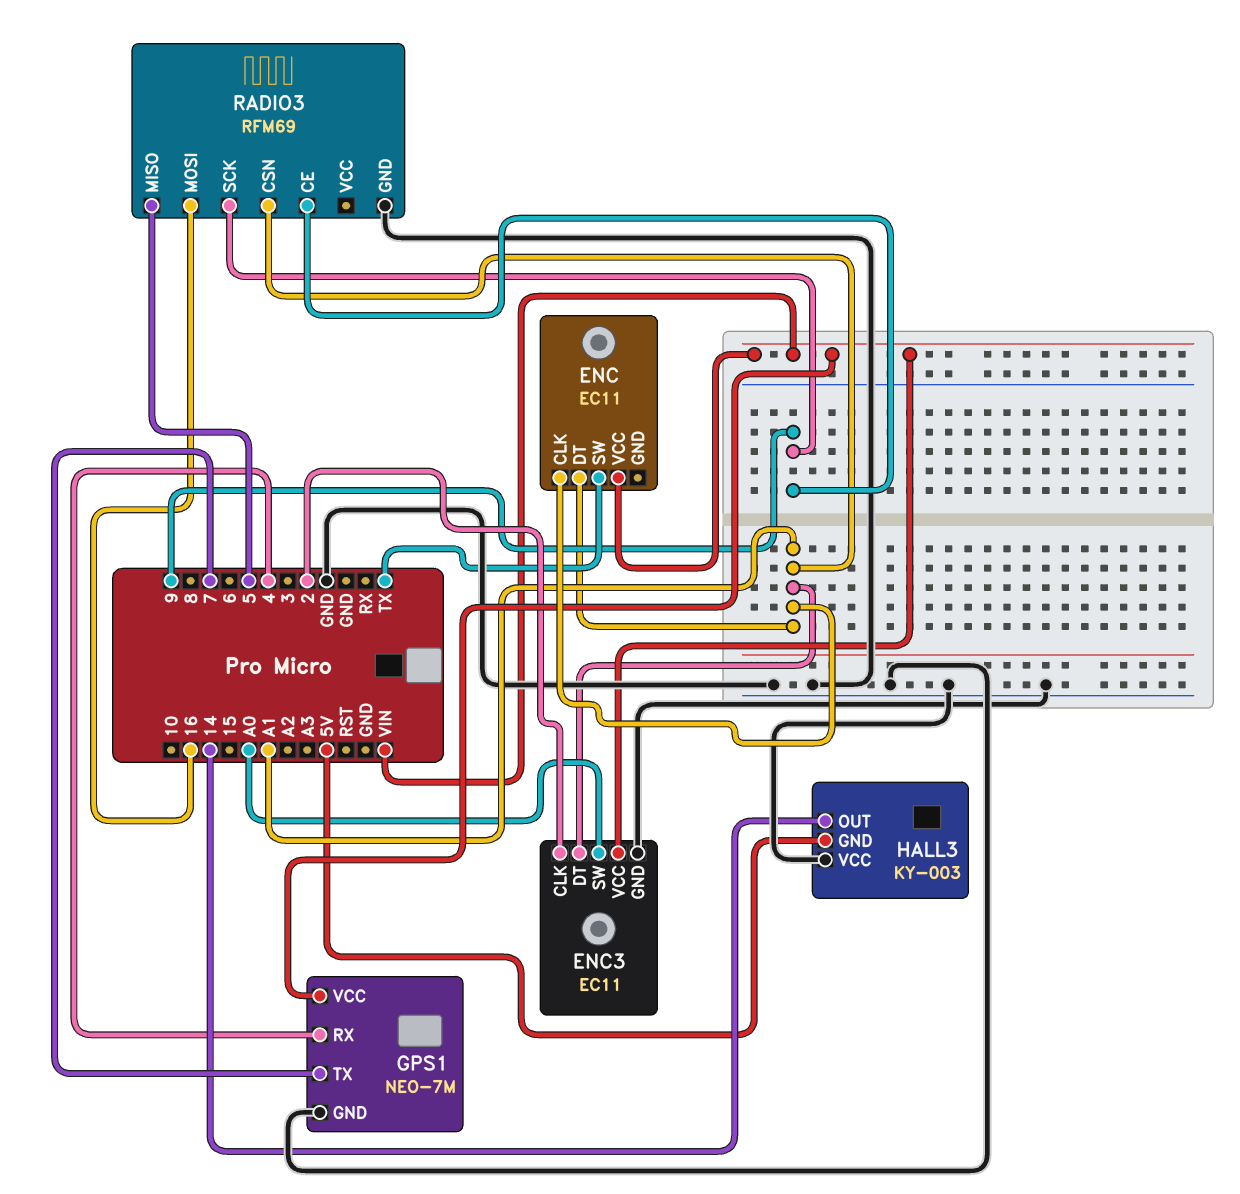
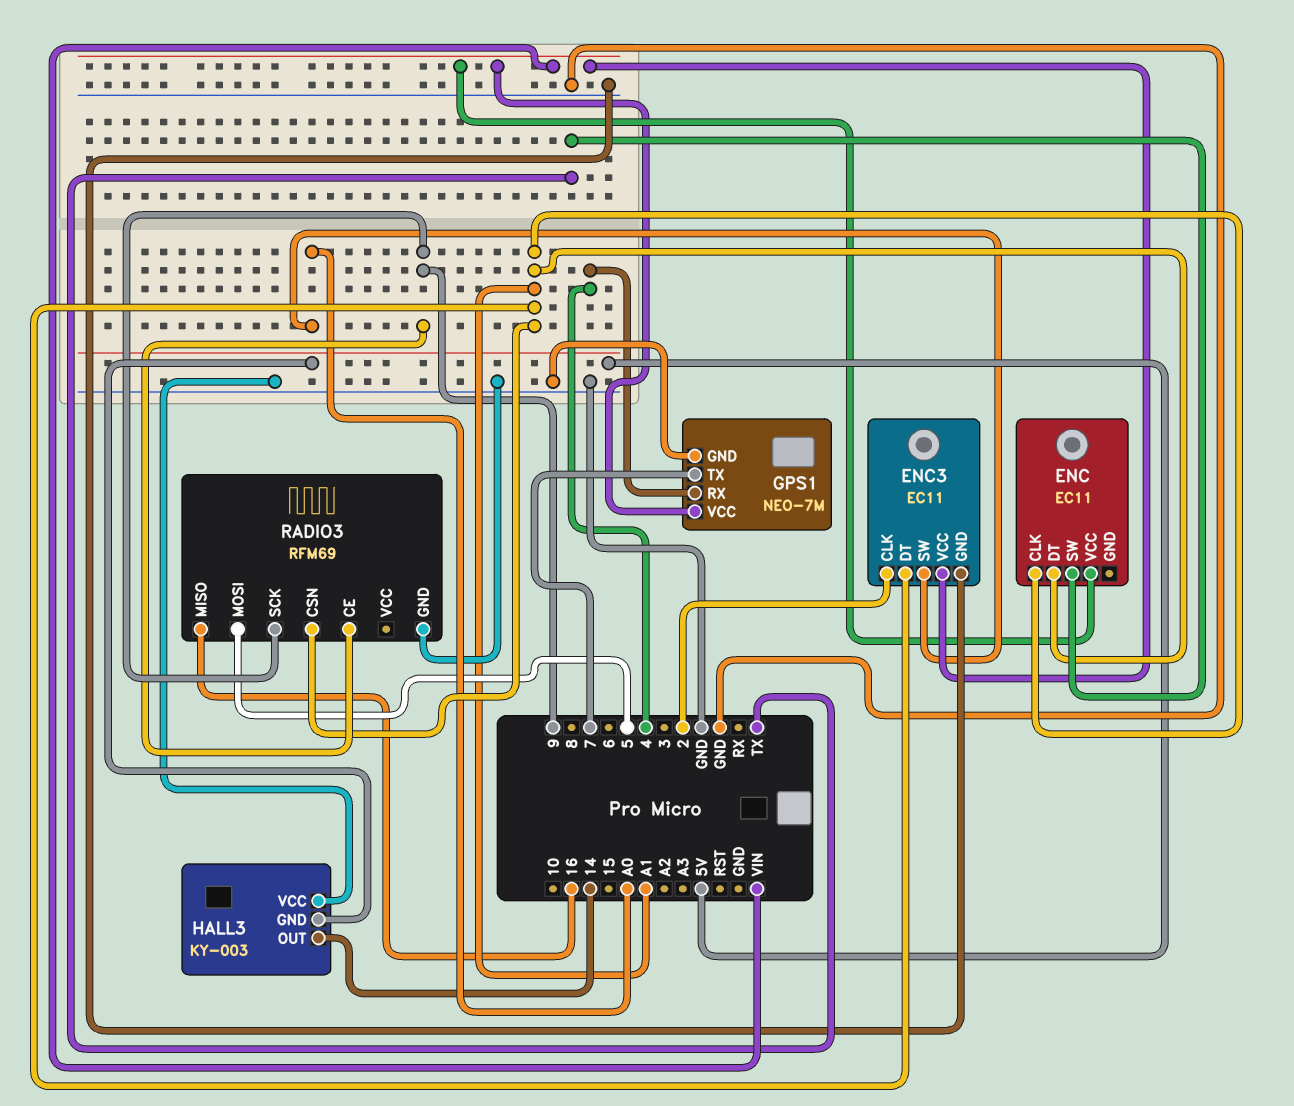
RADIO3 pin MISO: 5 -> 16
RADIO3 pin MOSI: 16 -> 5

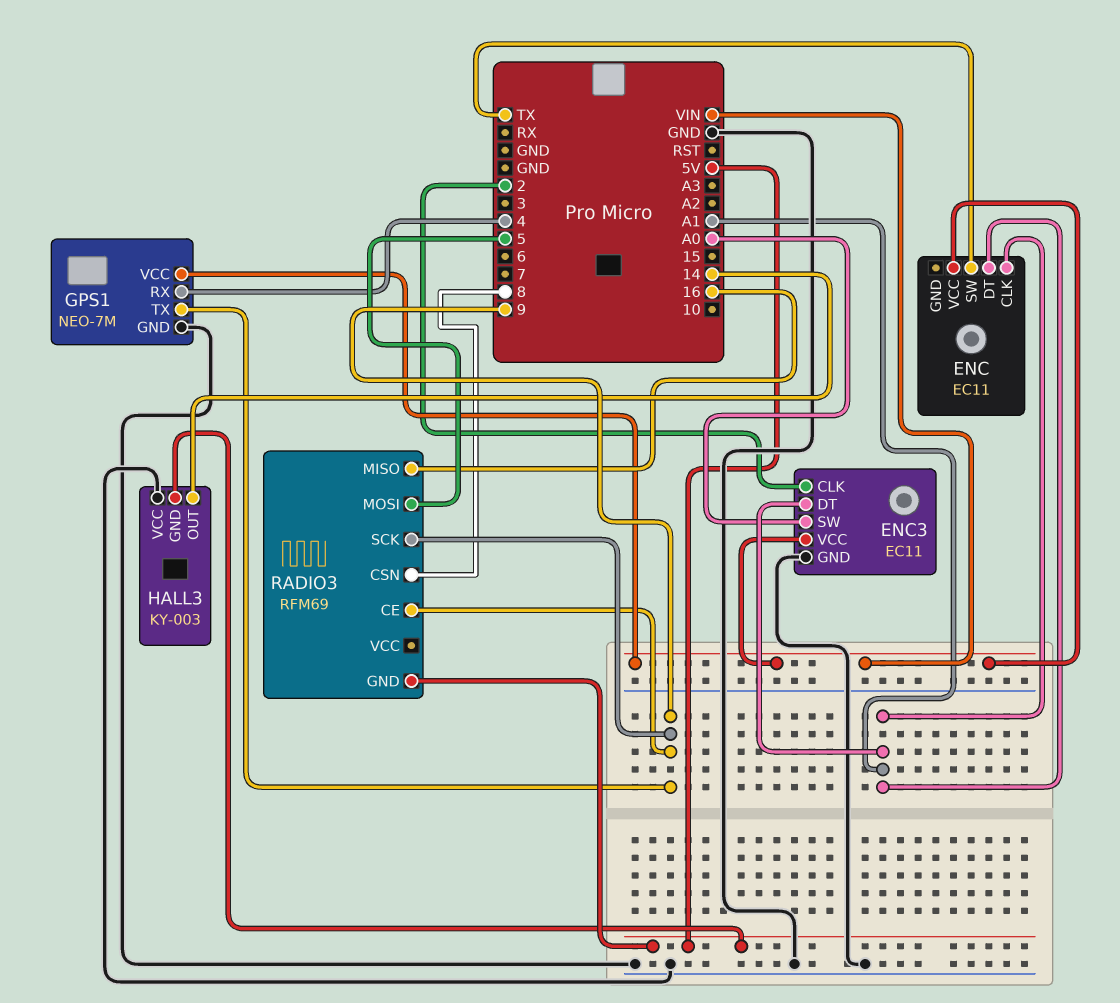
GPS1 pin TX: 7 -> 9
RADIO3 pin CSN: A1 -> 8
RADIO3 pin GND: GND -> 5V

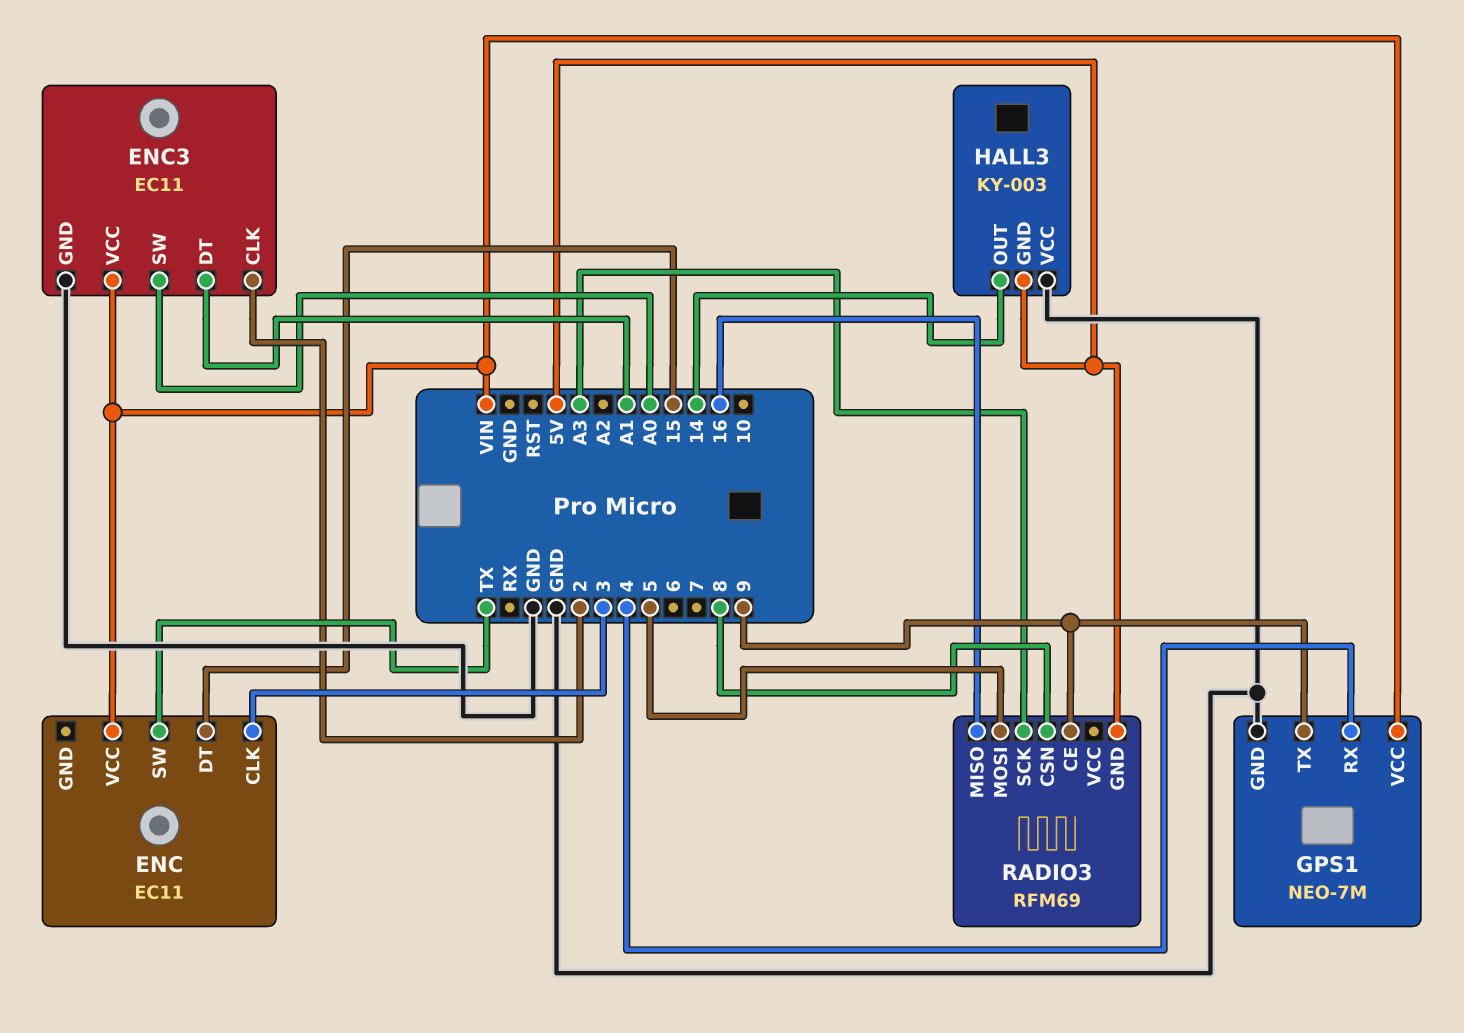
ENC pin CLK: A1 -> 3
ENC pin DT: A1 -> 15
RADIO3 pin SCK: 9 -> A3

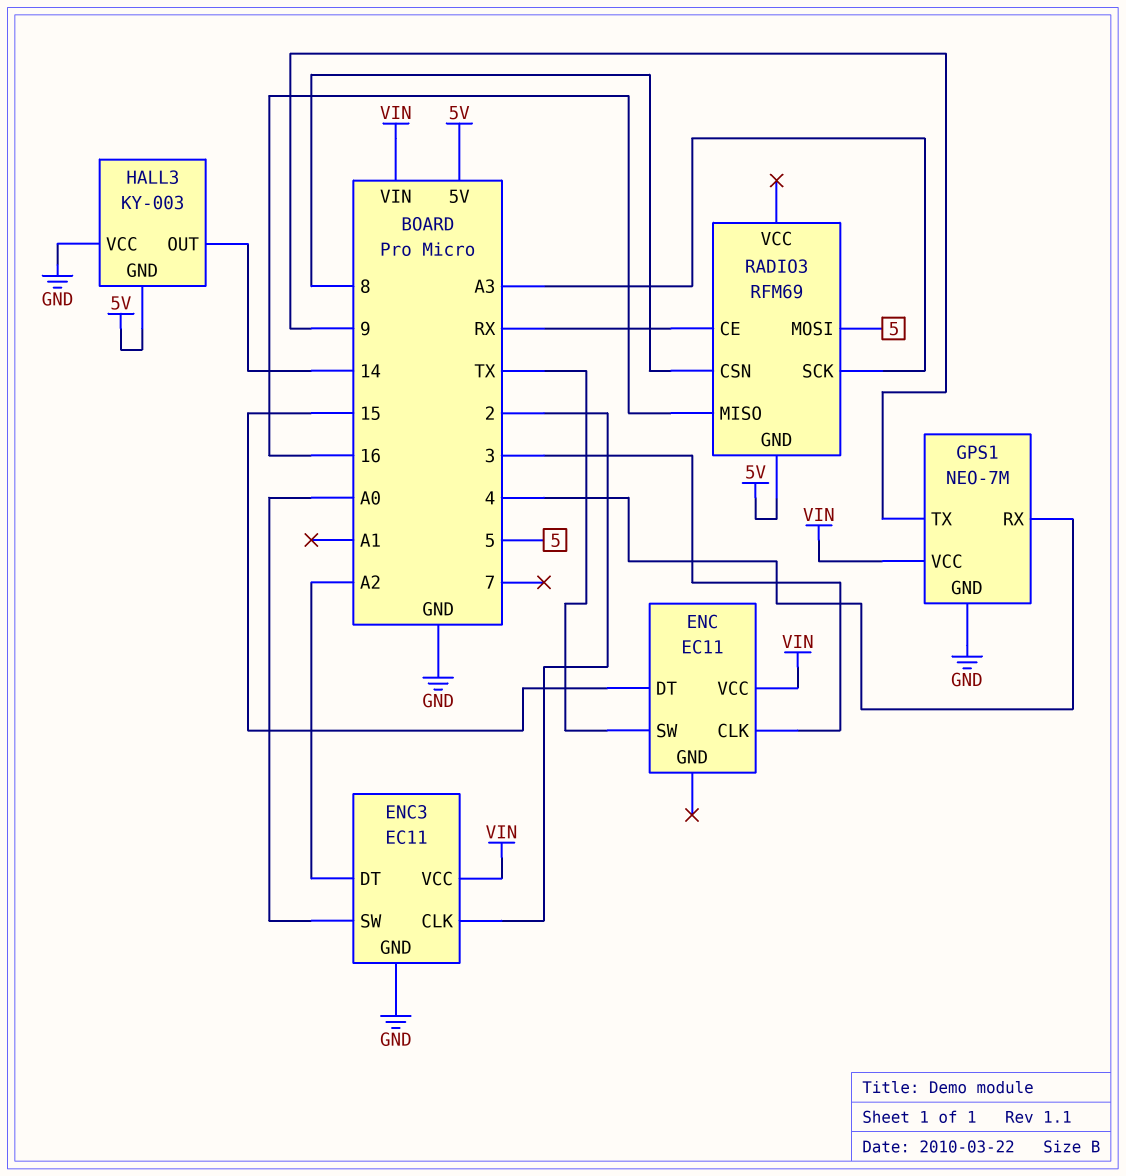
ENC3 pin DT: A1 -> A2
RADIO3 pin CE: 9 -> RX

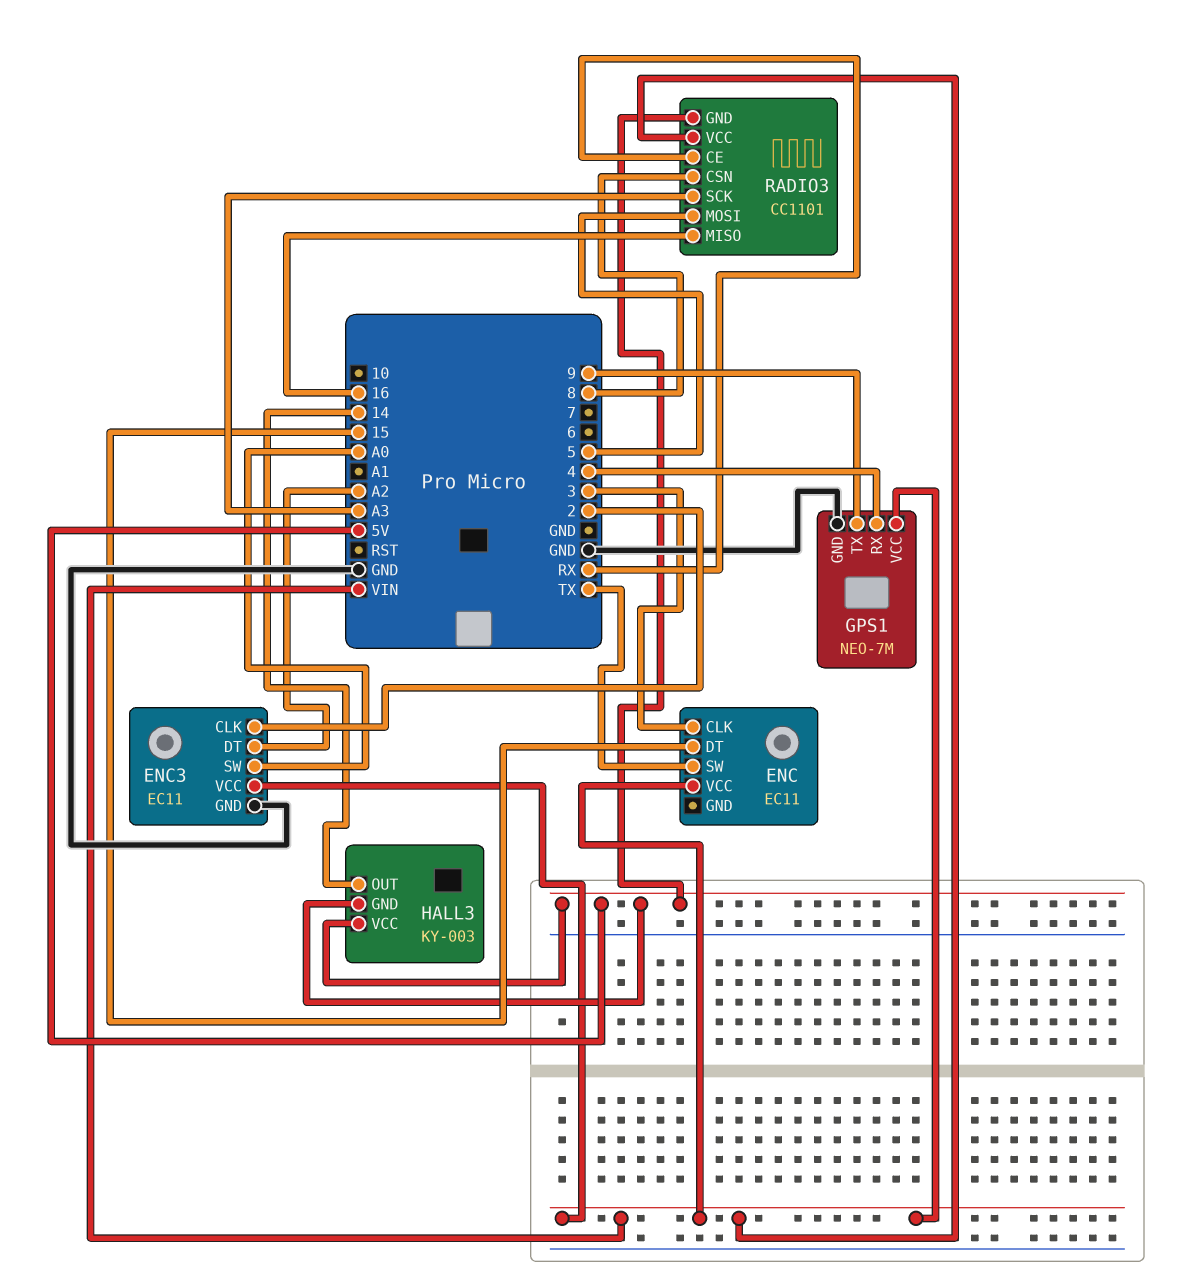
HALL3 pin VCC: GND -> 5V
RADIO3: RFM69 -> CC1101
RADIO3 pin VCC: none -> VIN

